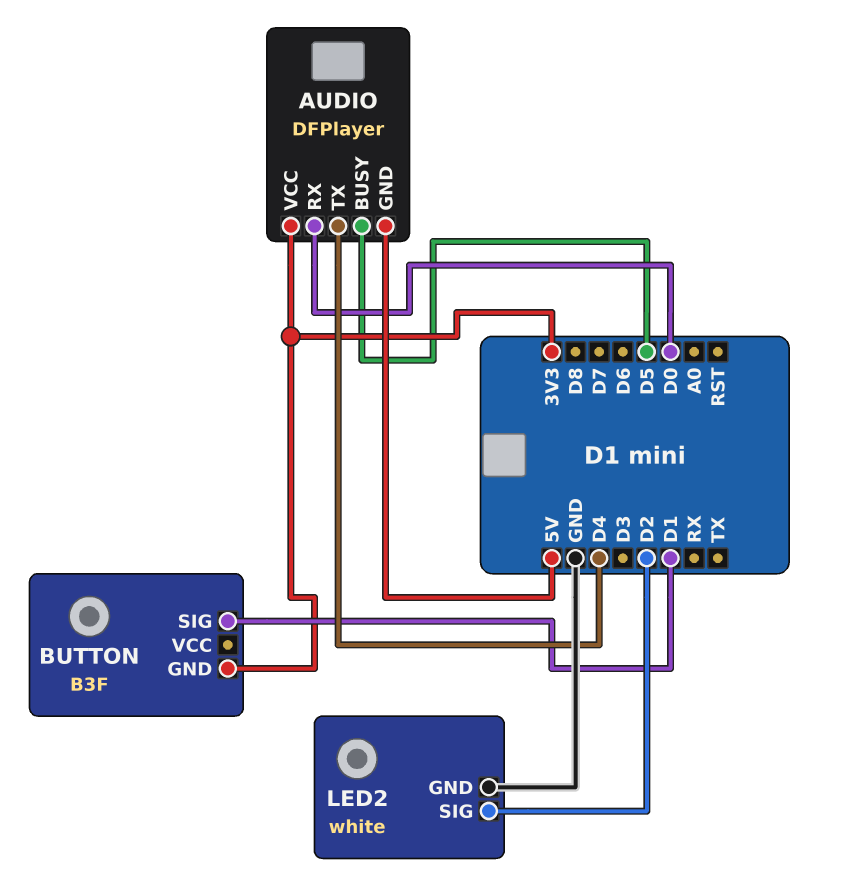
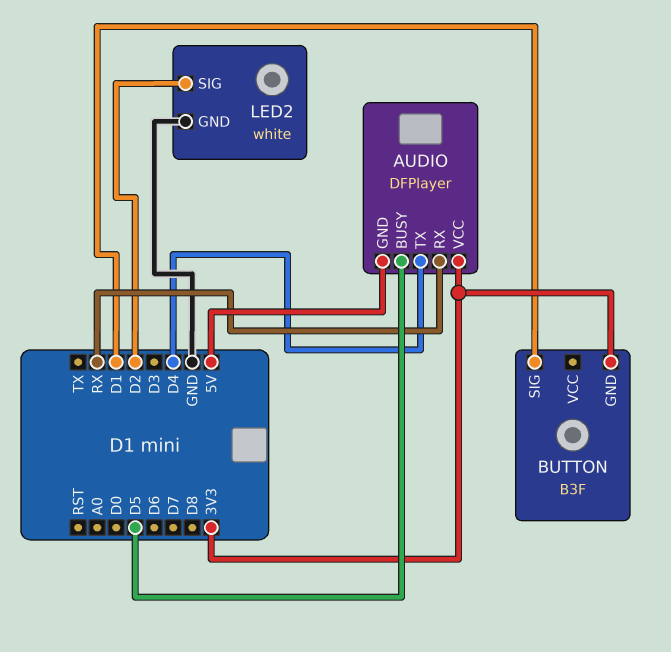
AUDIO pin RX: D0 -> RX

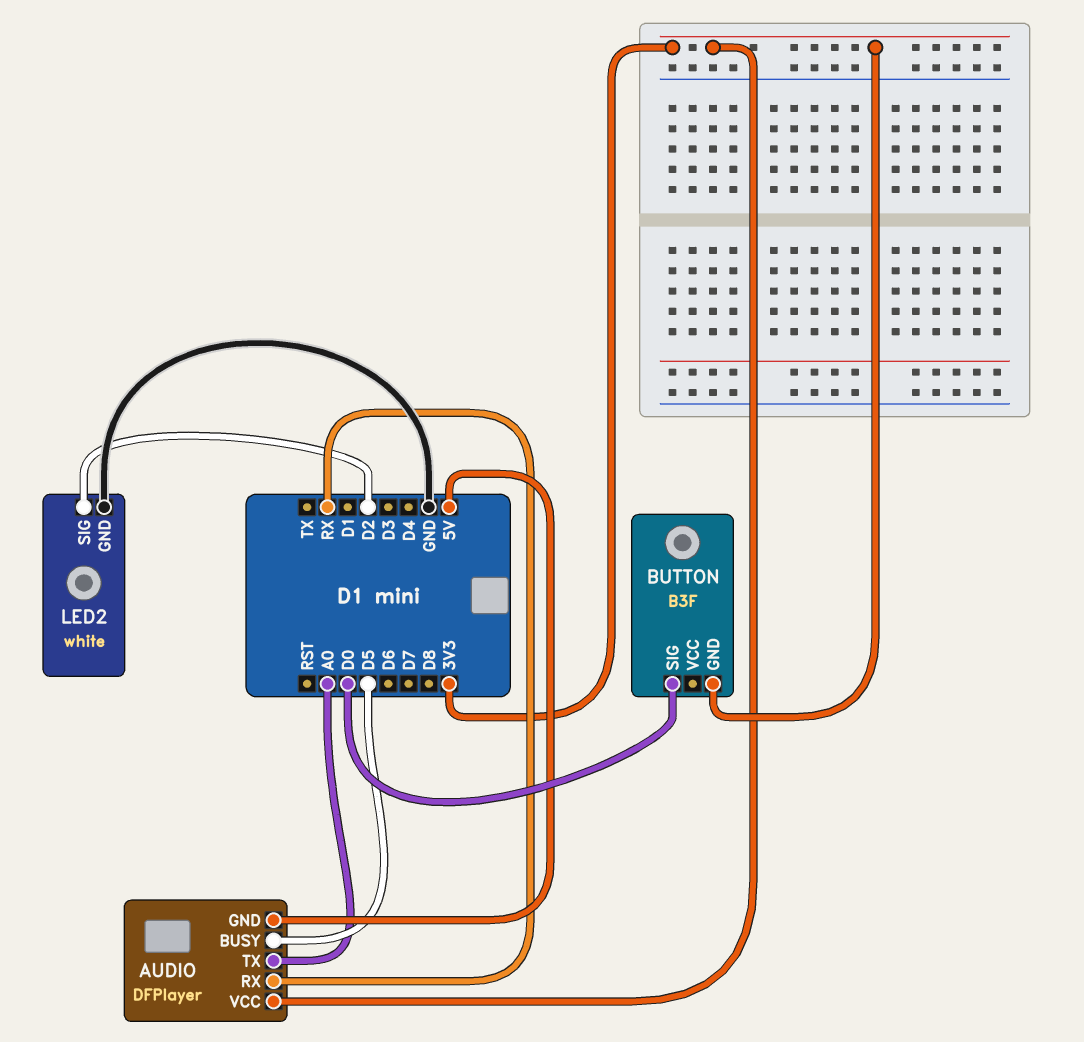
AUDIO pin TX: D4 -> A0
BUTTON pin SIG: D1 -> D0

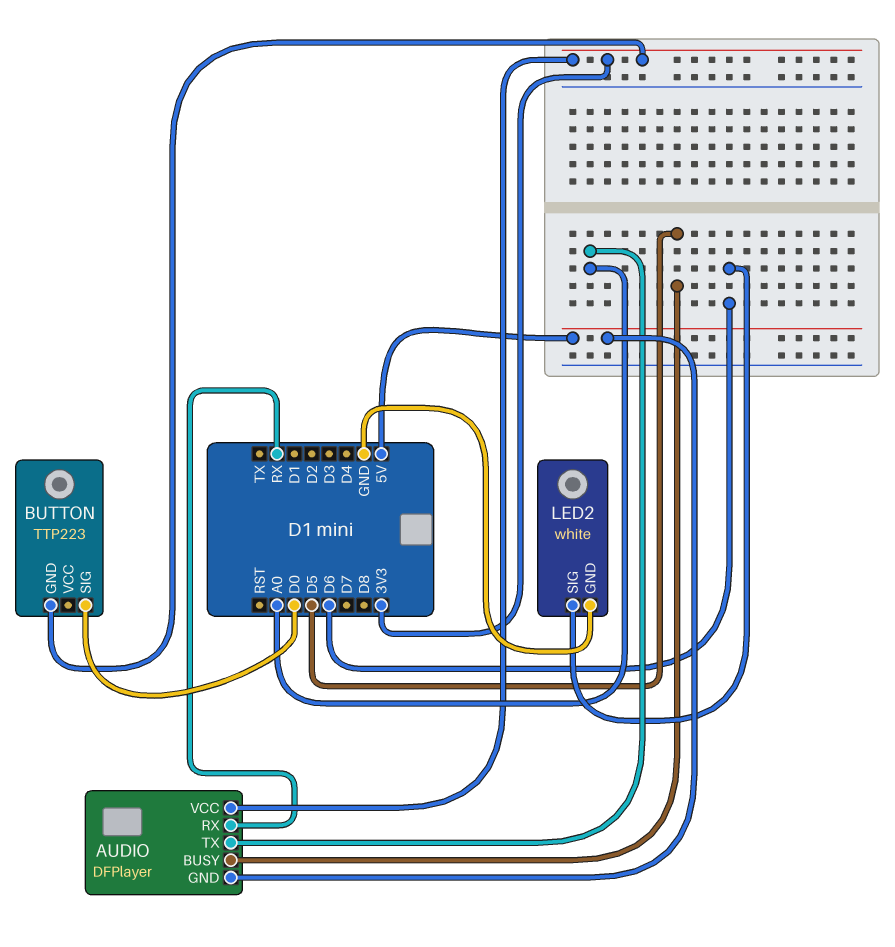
BUTTON: B3F -> TTP223
LED2 pin SIG: D2 -> D6

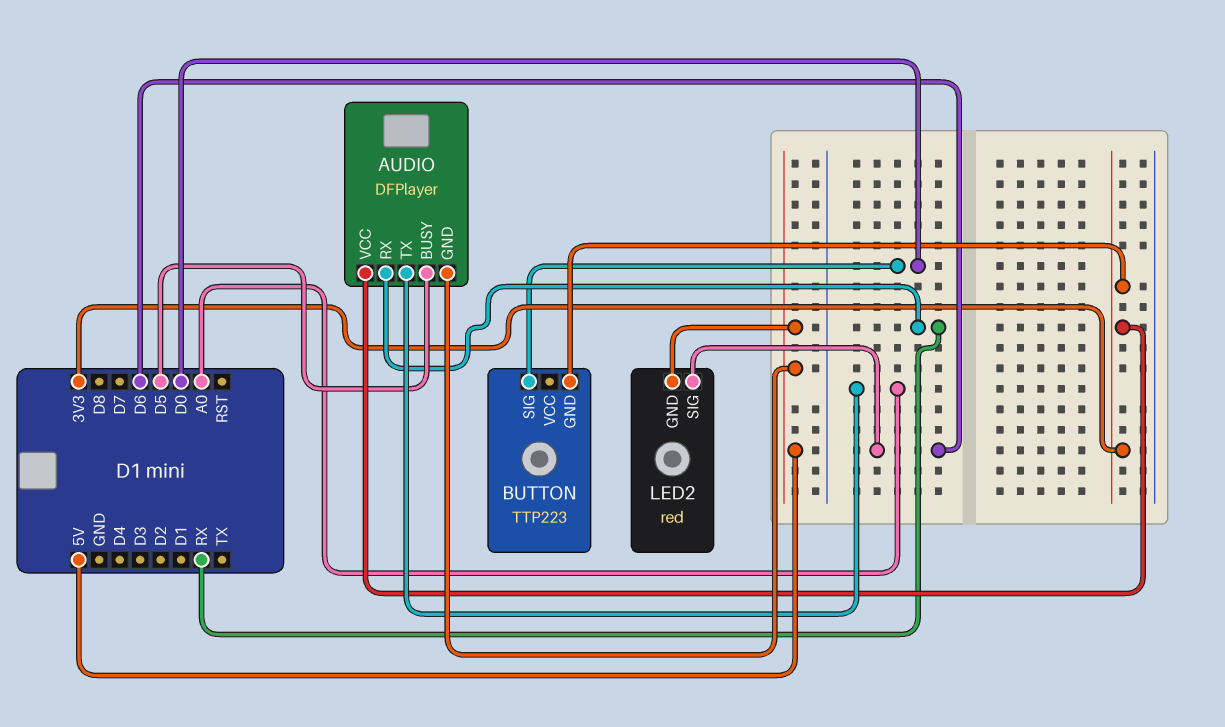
LED2: white -> red
LED2 pin GND: GND -> 5V

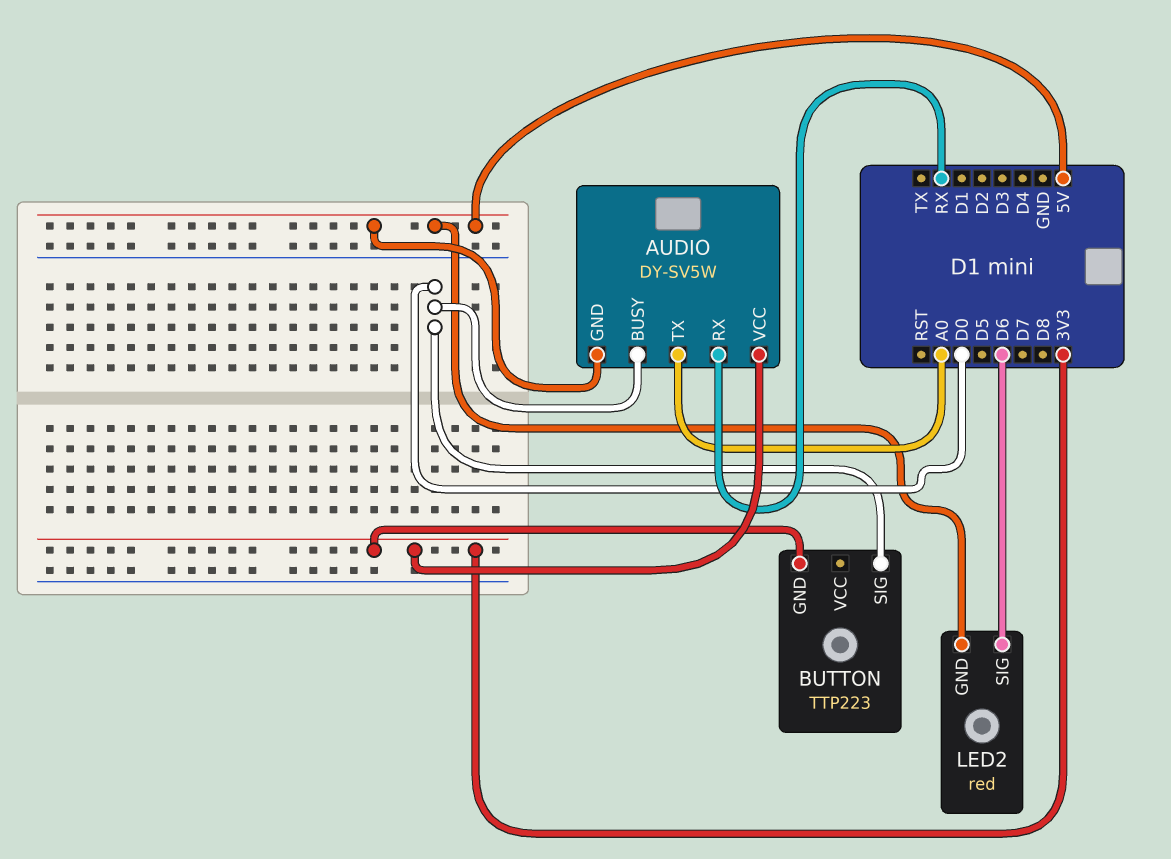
AUDIO: DFPlayer -> DY-SV5W
AUDIO pin BUSY: D5 -> D0

